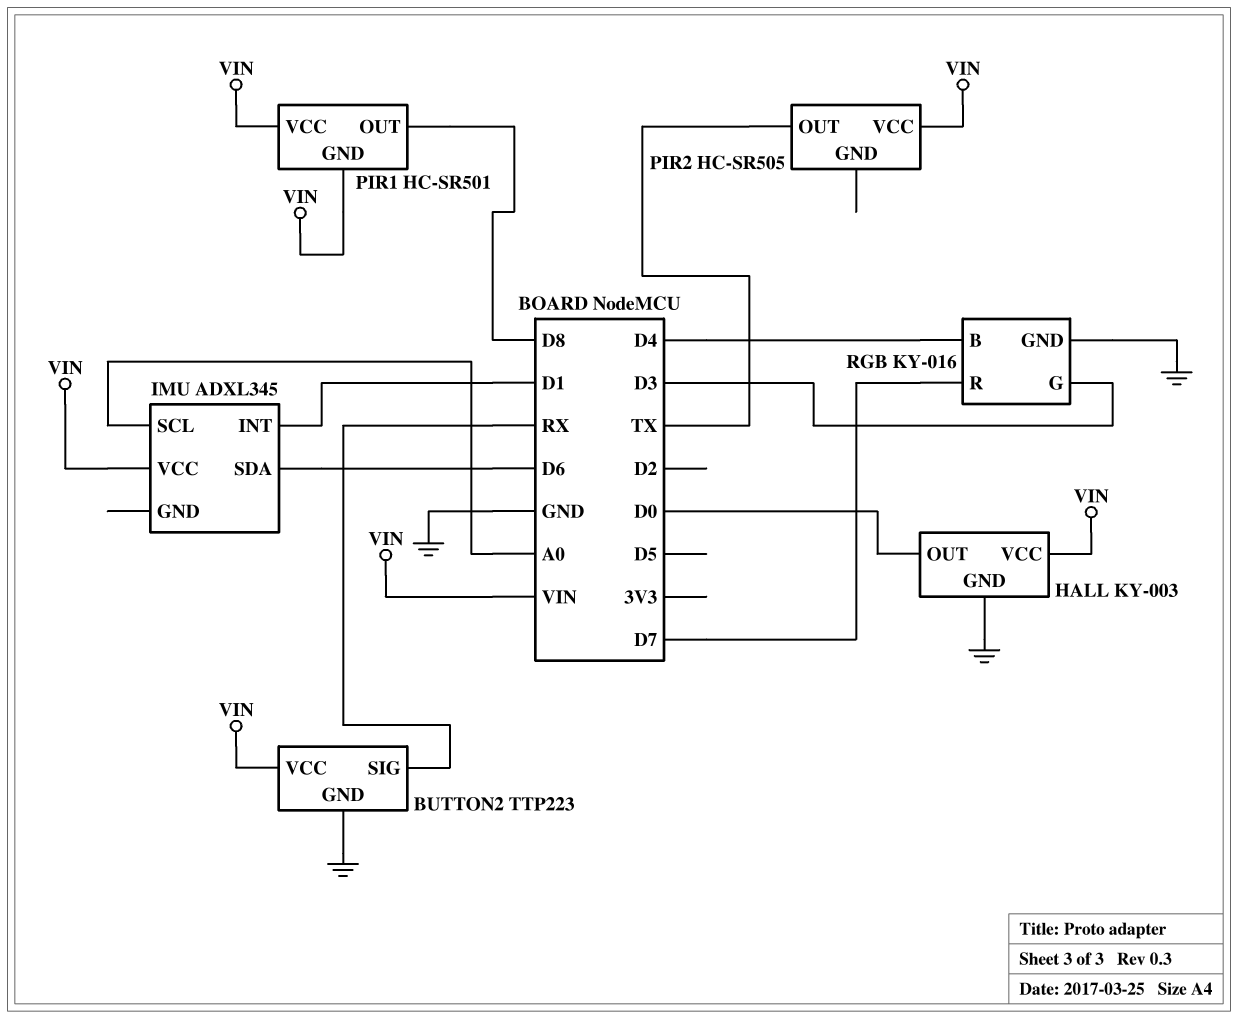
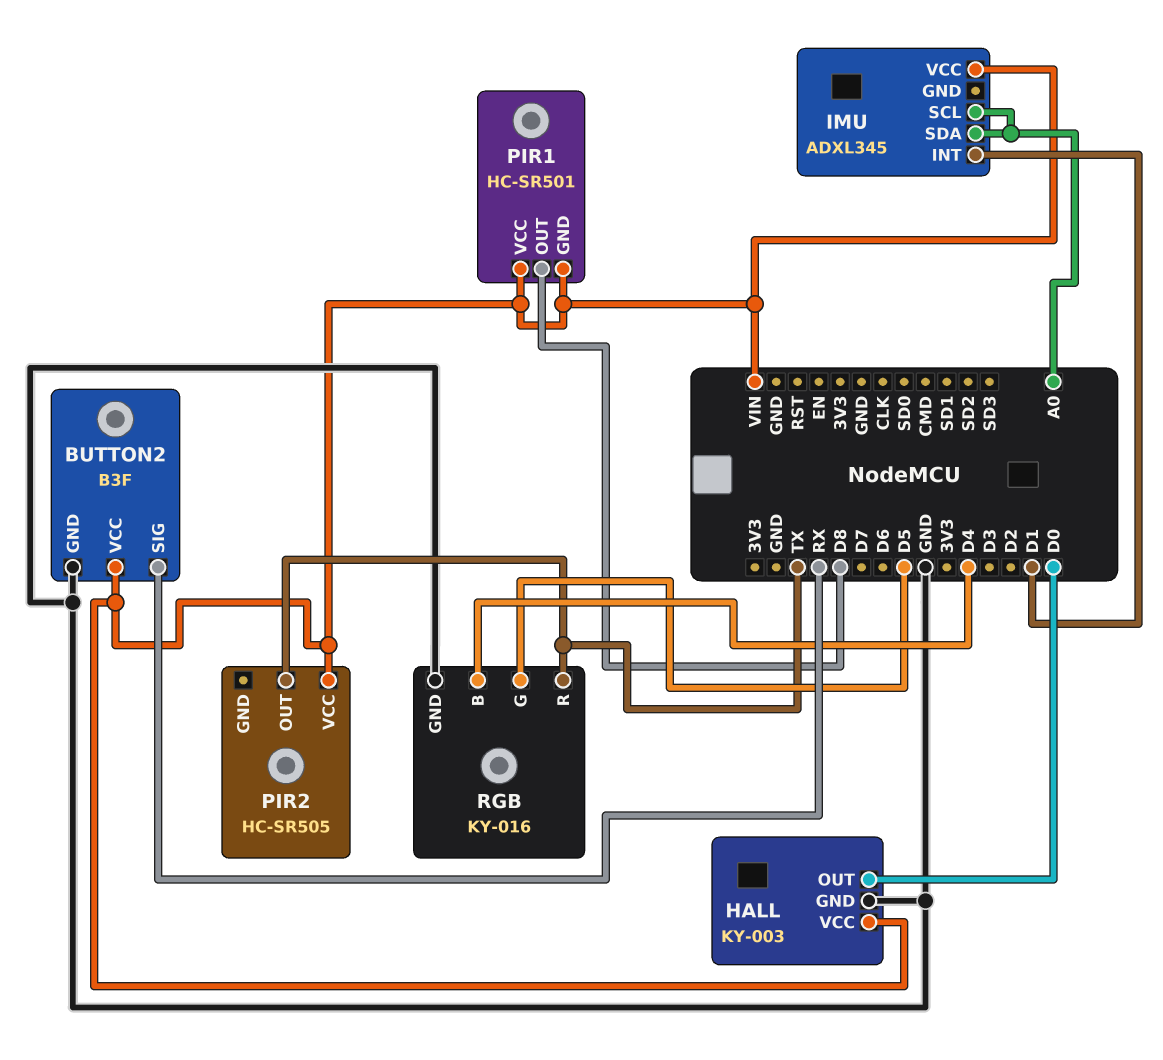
BUTTON2: TTP223 -> B3F
IMU pin SDA: D6 -> A0
RGB pin G: D3 -> D5
RGB pin R: D7 -> TX

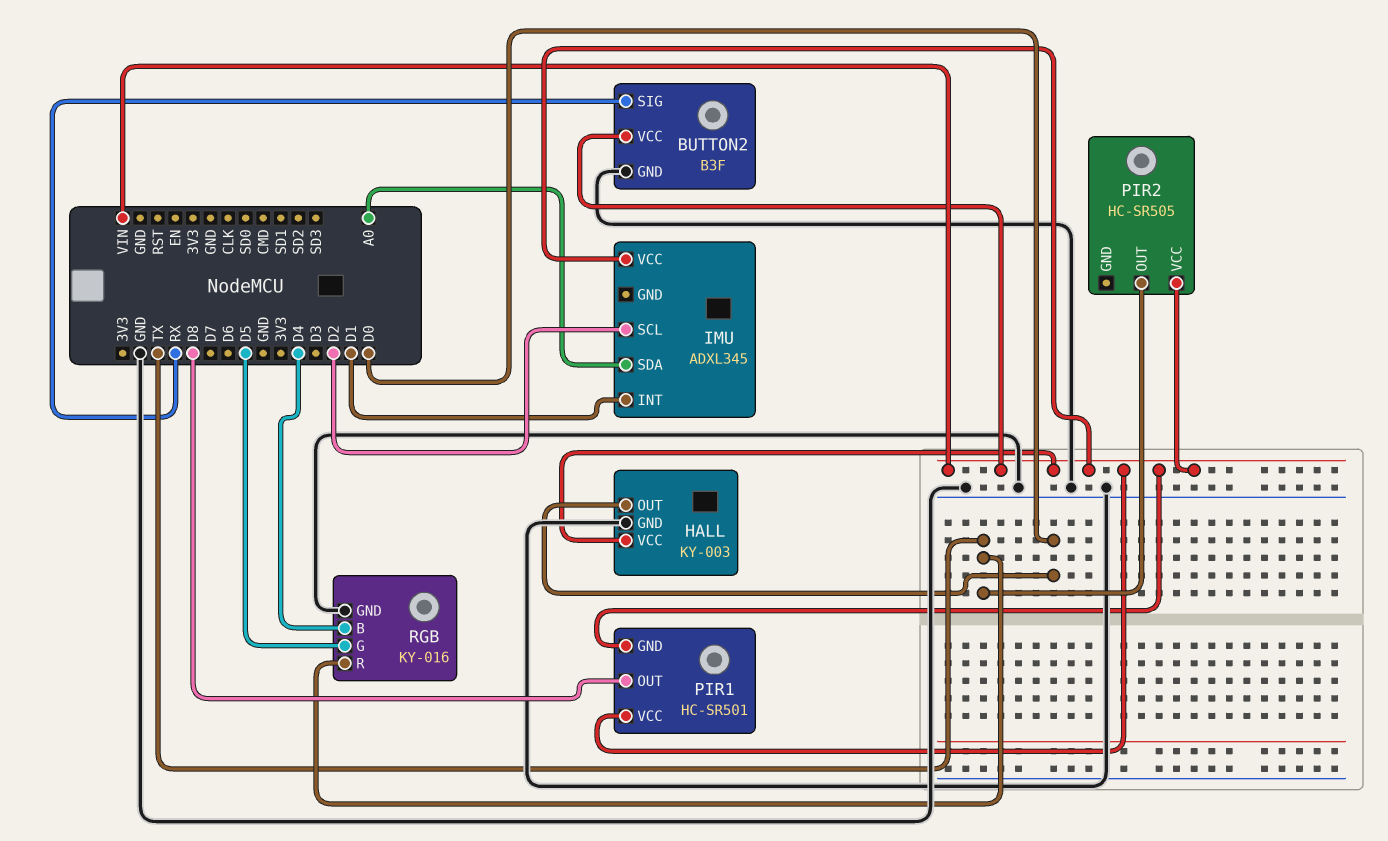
IMU pin SCL: A0 -> D2

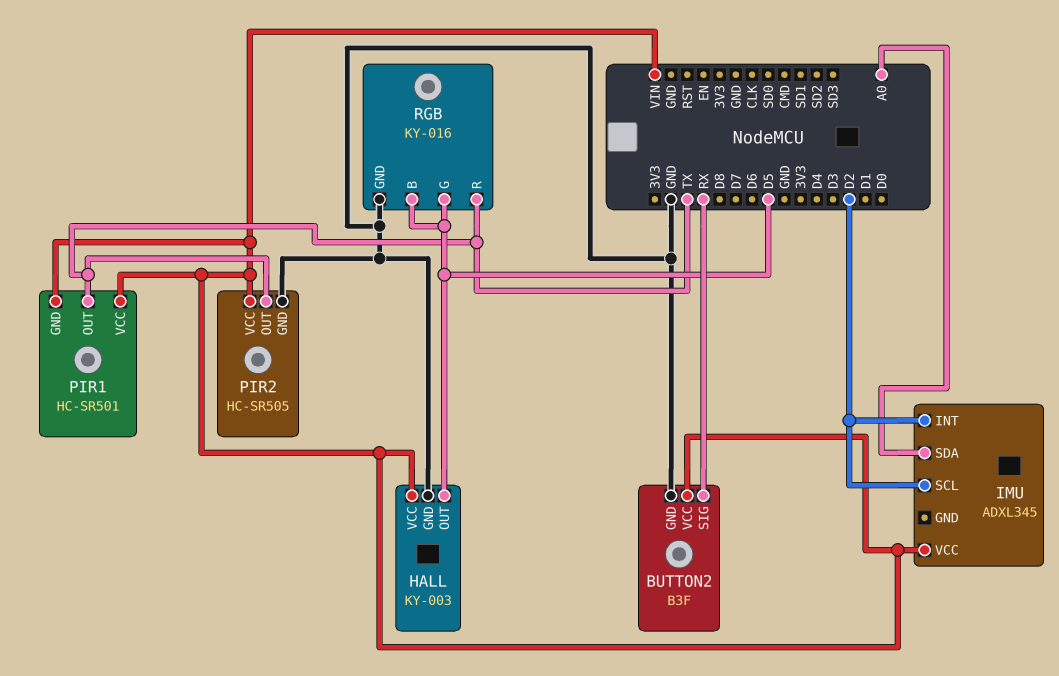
HALL pin OUT: D0 -> D5
IMU pin INT: D1 -> D2
PIR1 pin OUT: D8 -> TX
PIR2 pin GND: none -> GND
RGB pin B: D4 -> D5

